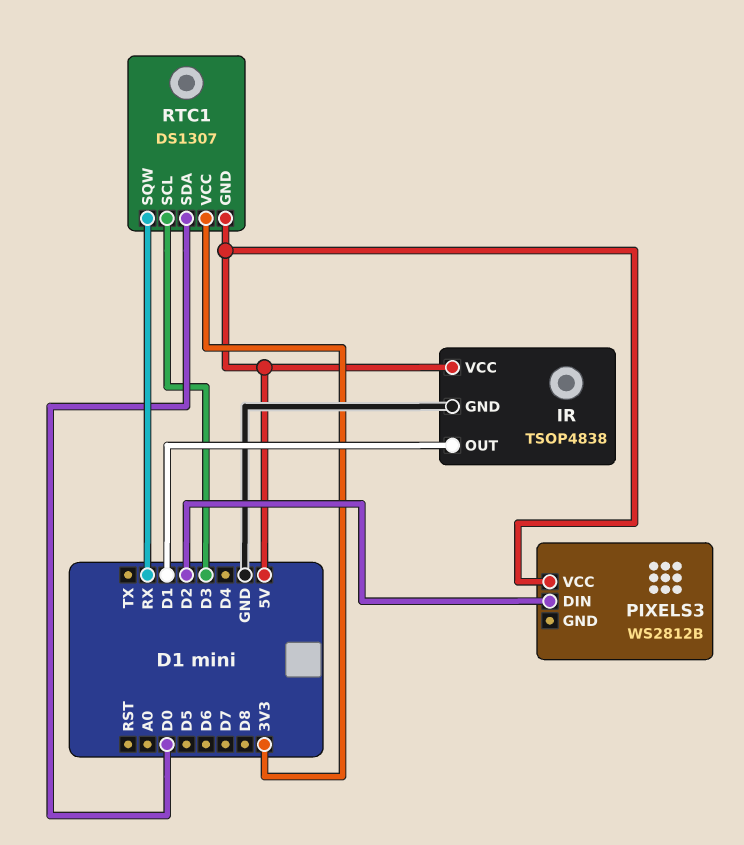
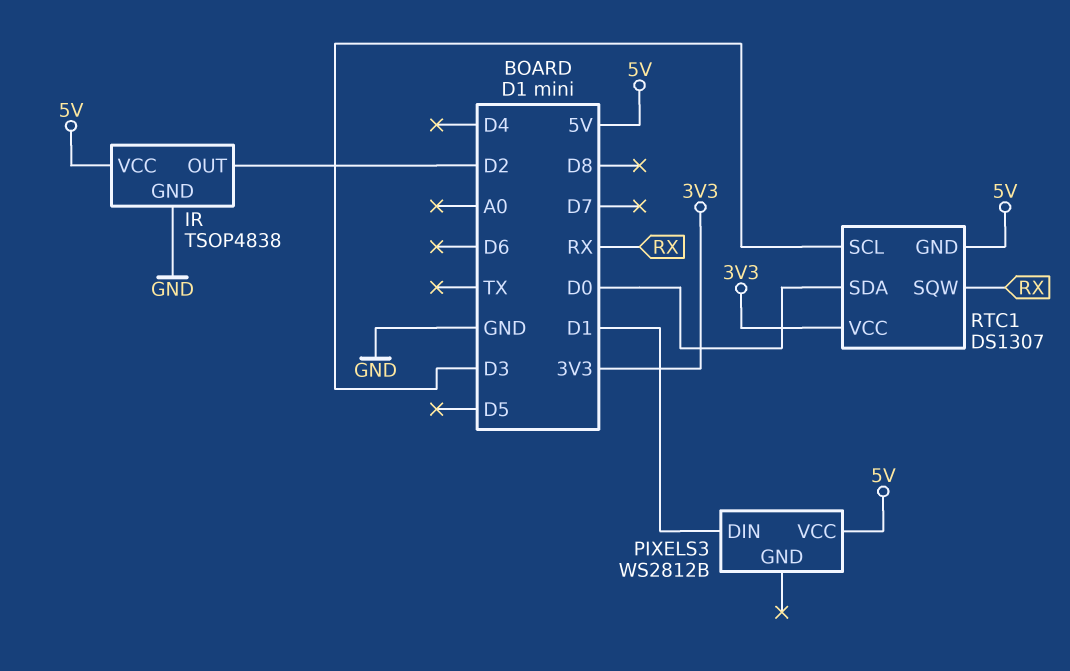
IR pin OUT: D1 -> D2
PIXELS3 pin DIN: D2 -> D1

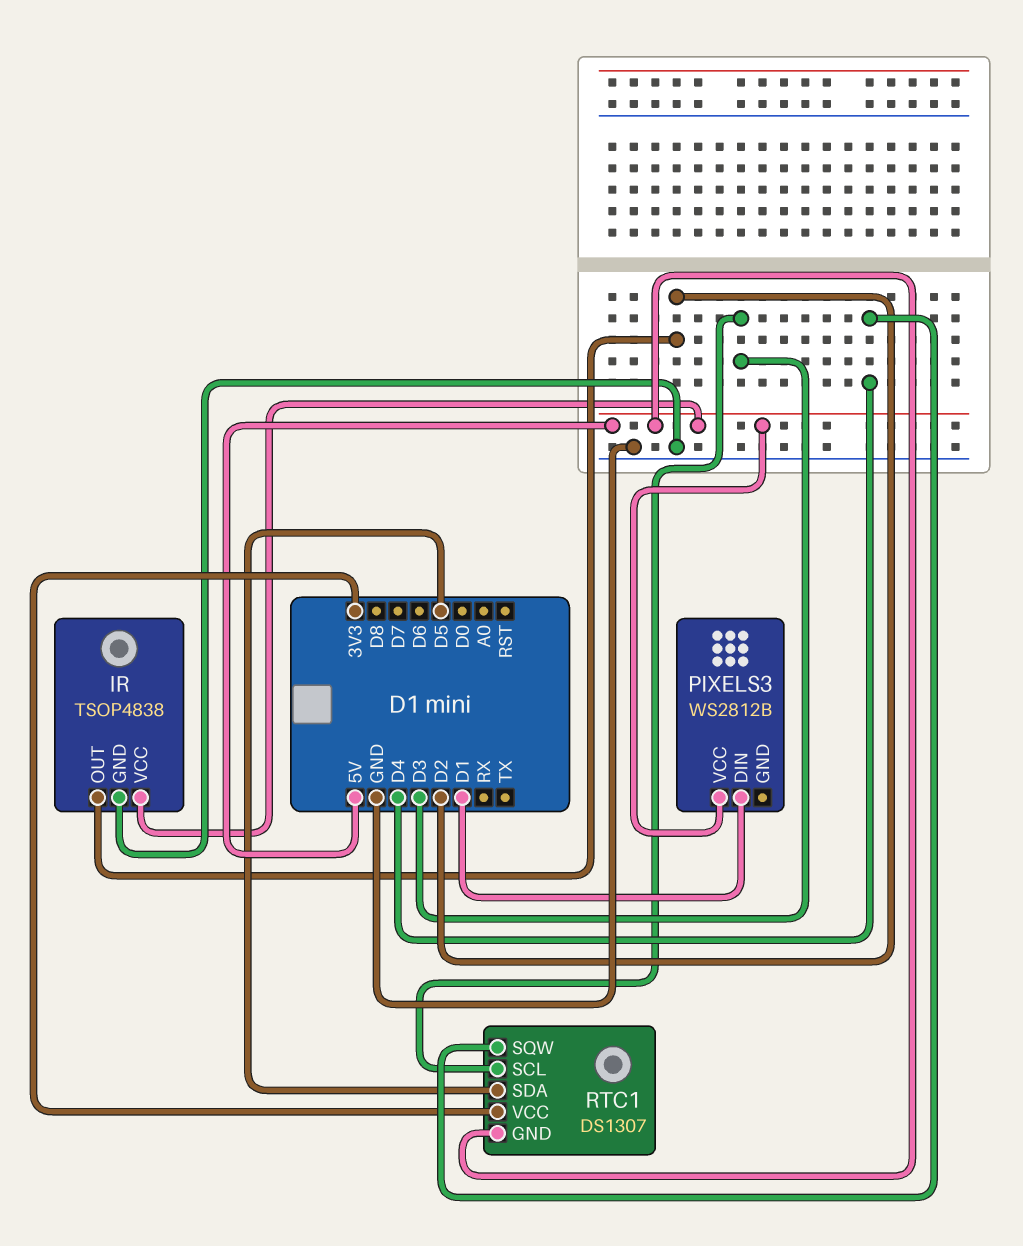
RTC1 pin SDA: D0 -> D5
RTC1 pin SQW: RX -> D4

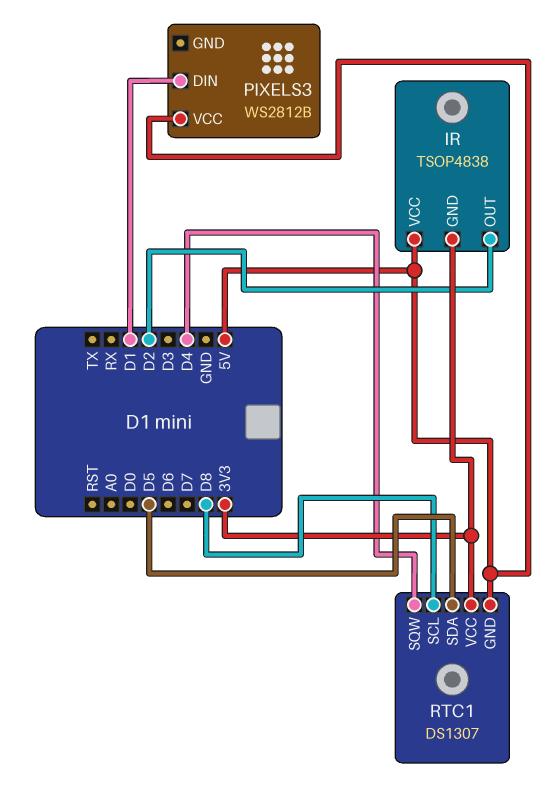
IR pin GND: GND -> 3V3
RTC1 pin SCL: D3 -> D8

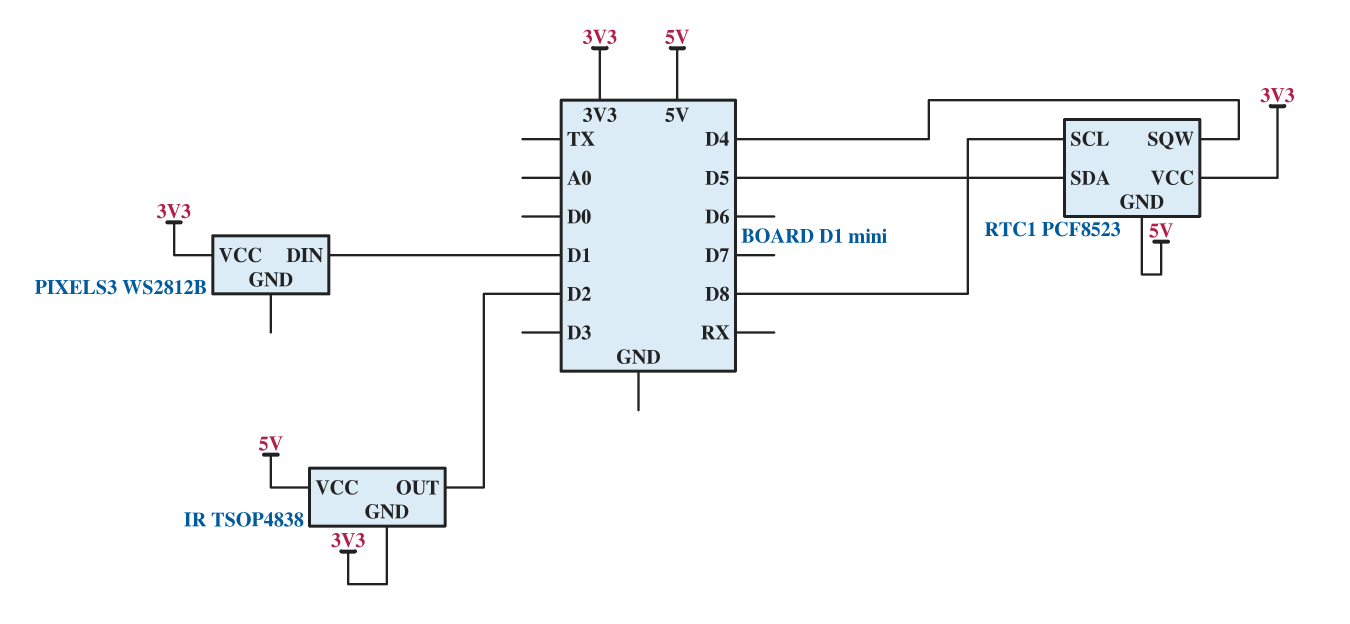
PIXELS3 pin VCC: 5V -> 3V3
RTC1: DS1307 -> PCF8523

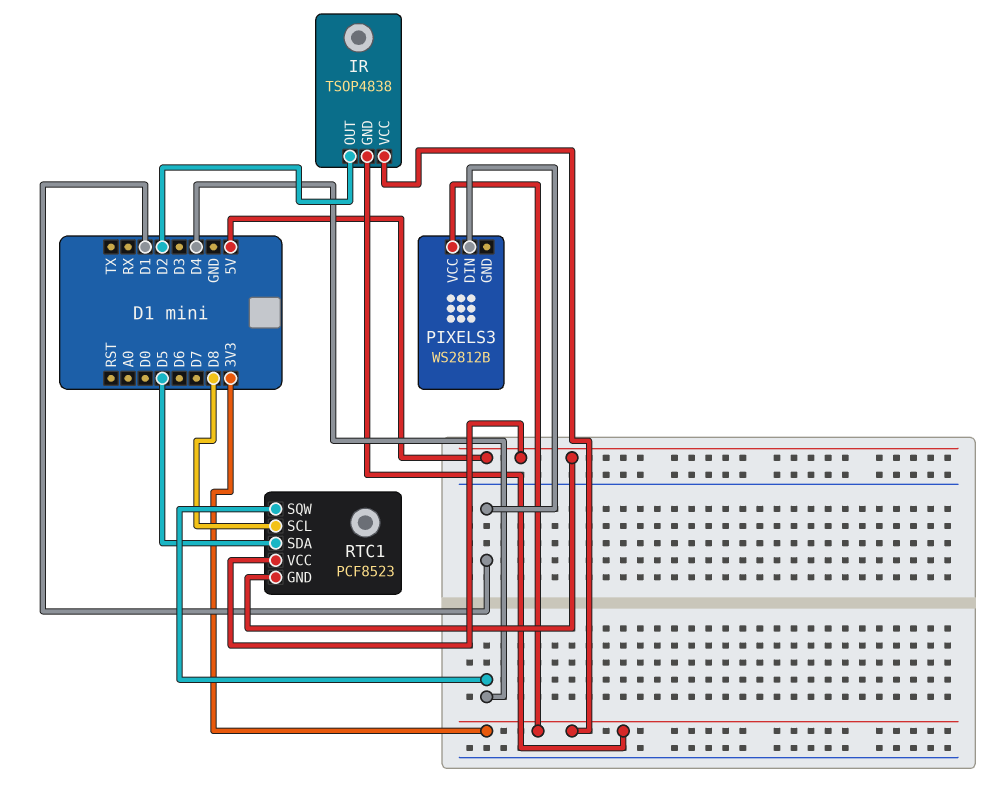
IR pin VCC: 5V -> 3V3
RTC1 pin VCC: 3V3 -> 5V

